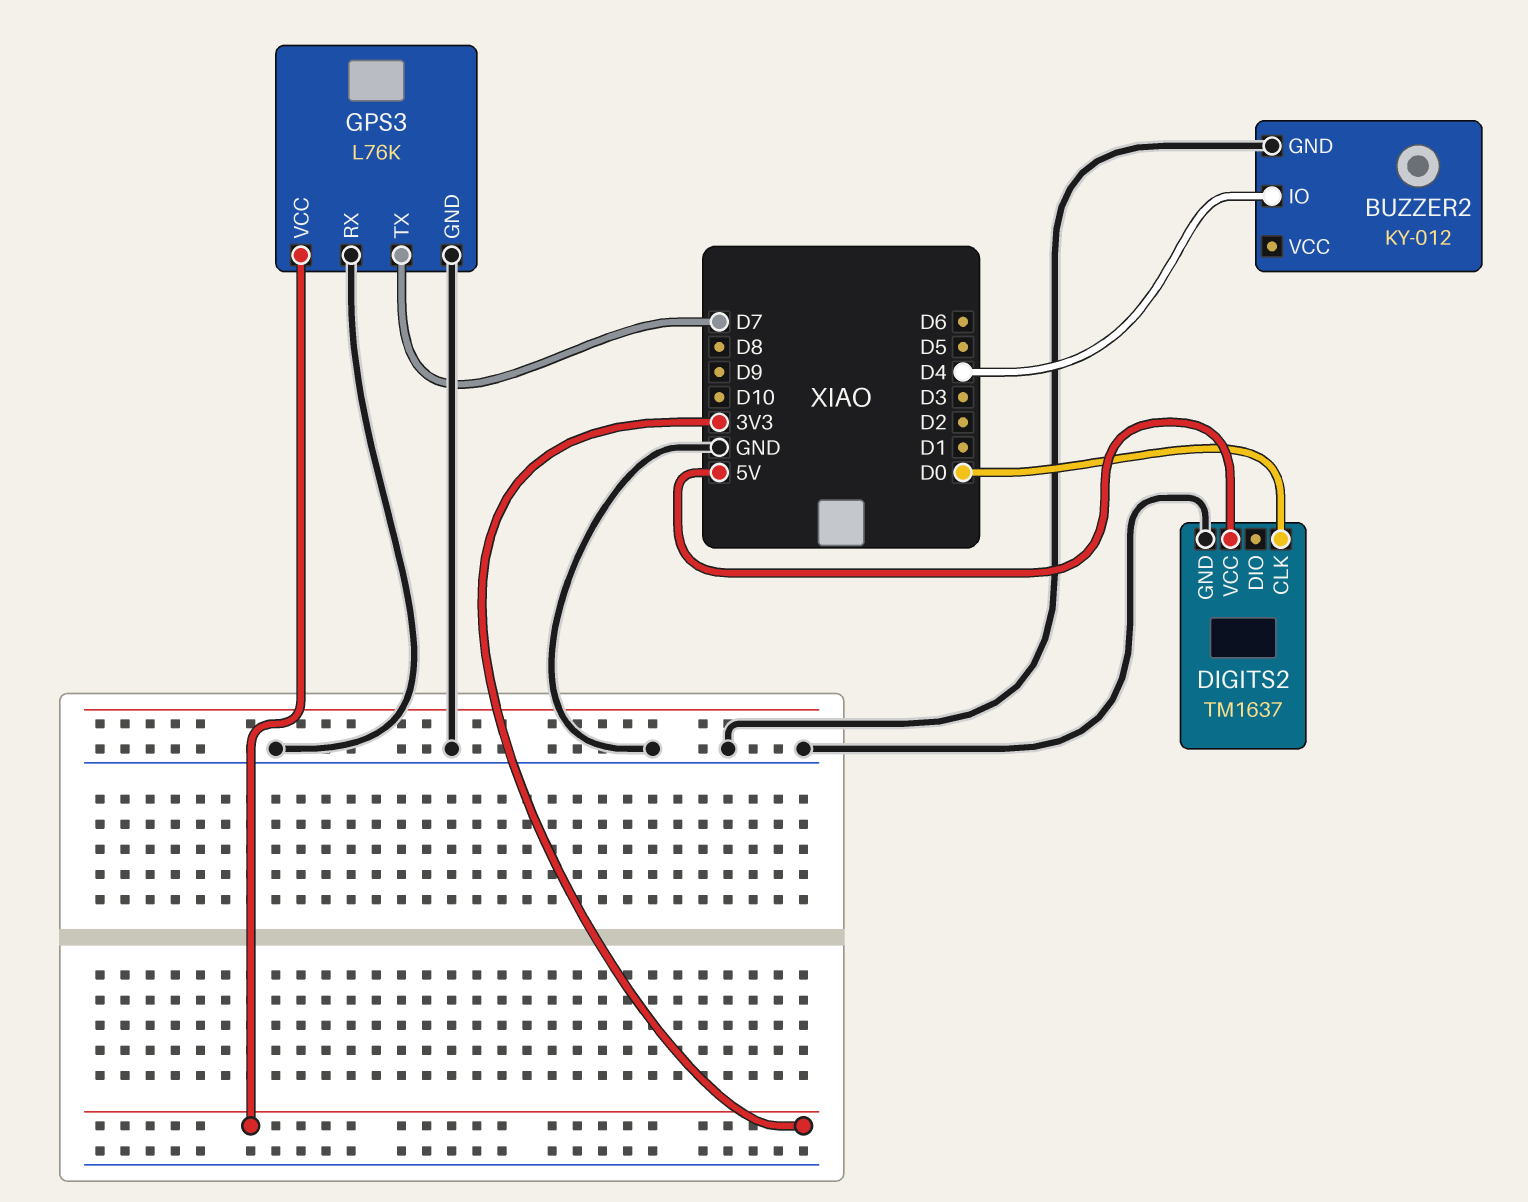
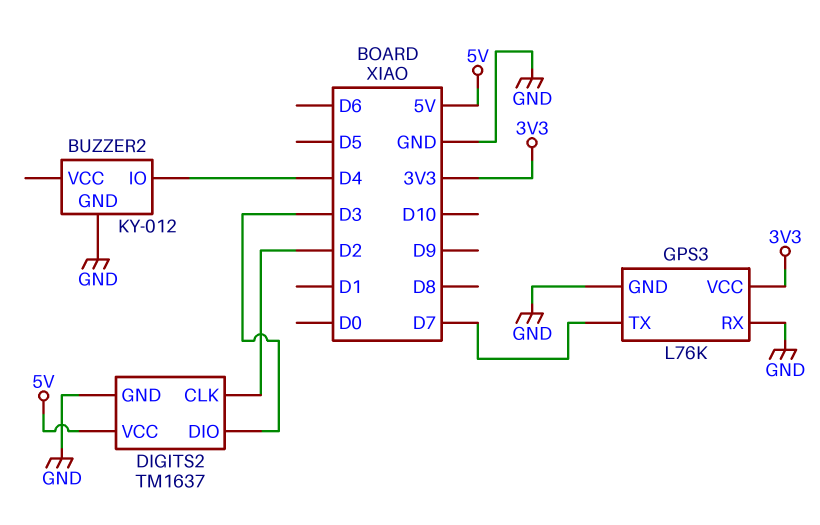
DIGITS2 pin CLK: D0 -> D2
DIGITS2 pin DIO: none -> D3

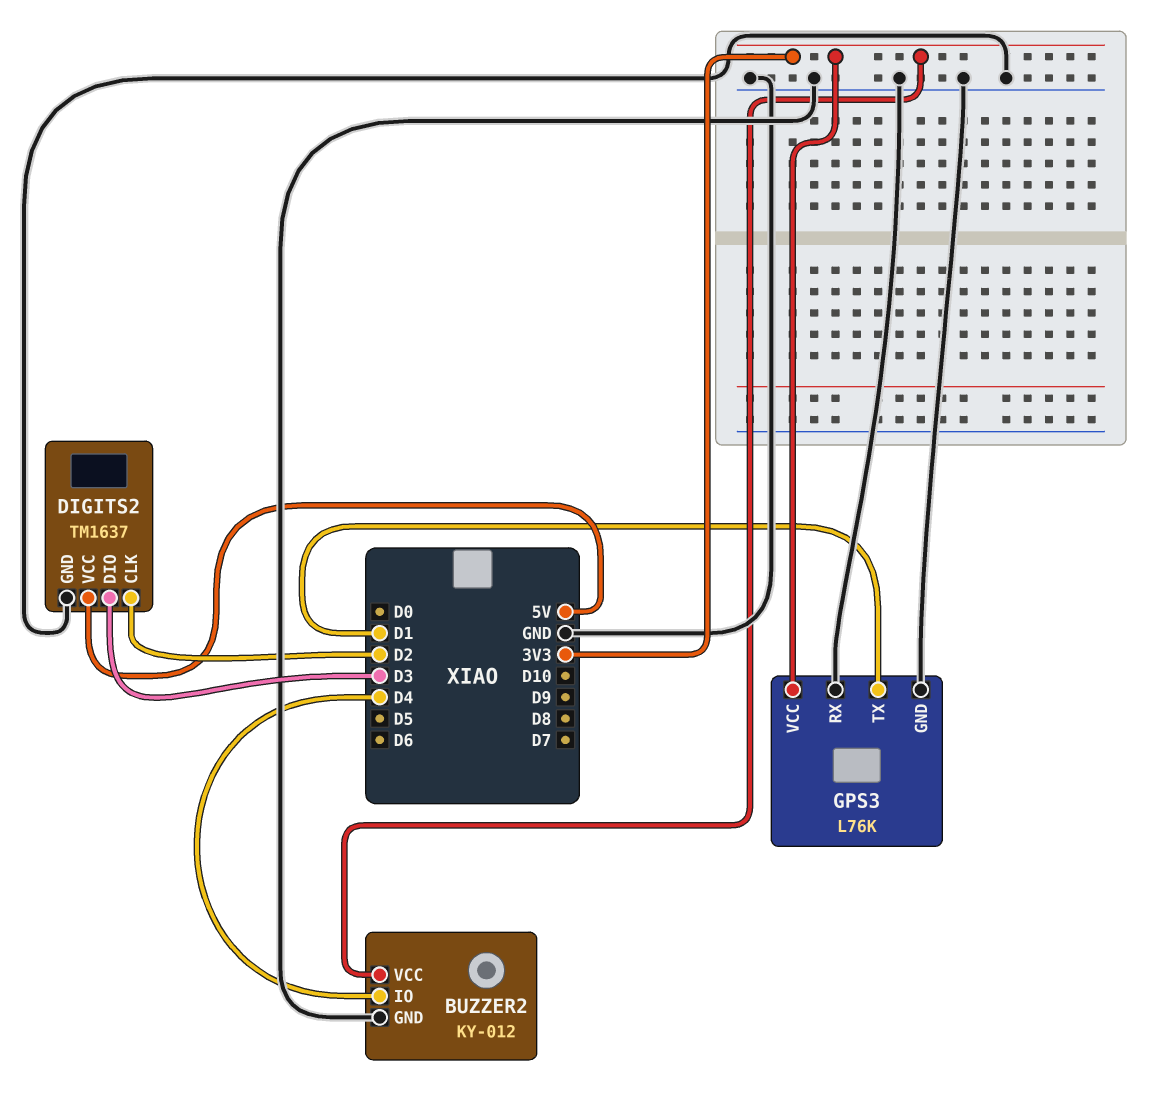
BUZZER2 pin VCC: none -> 3V3
GPS3 pin TX: D7 -> D1

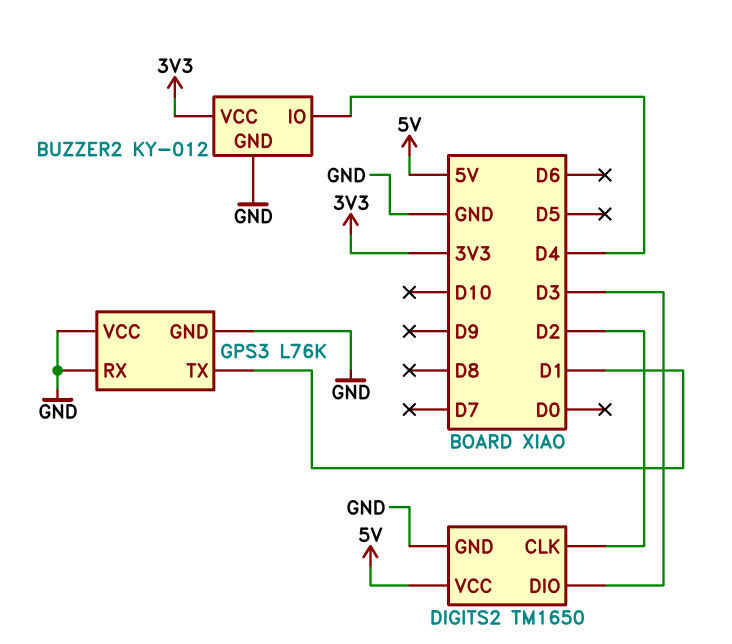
DIGITS2: TM1637 -> TM1650
GPS3 pin VCC: 3V3 -> GND

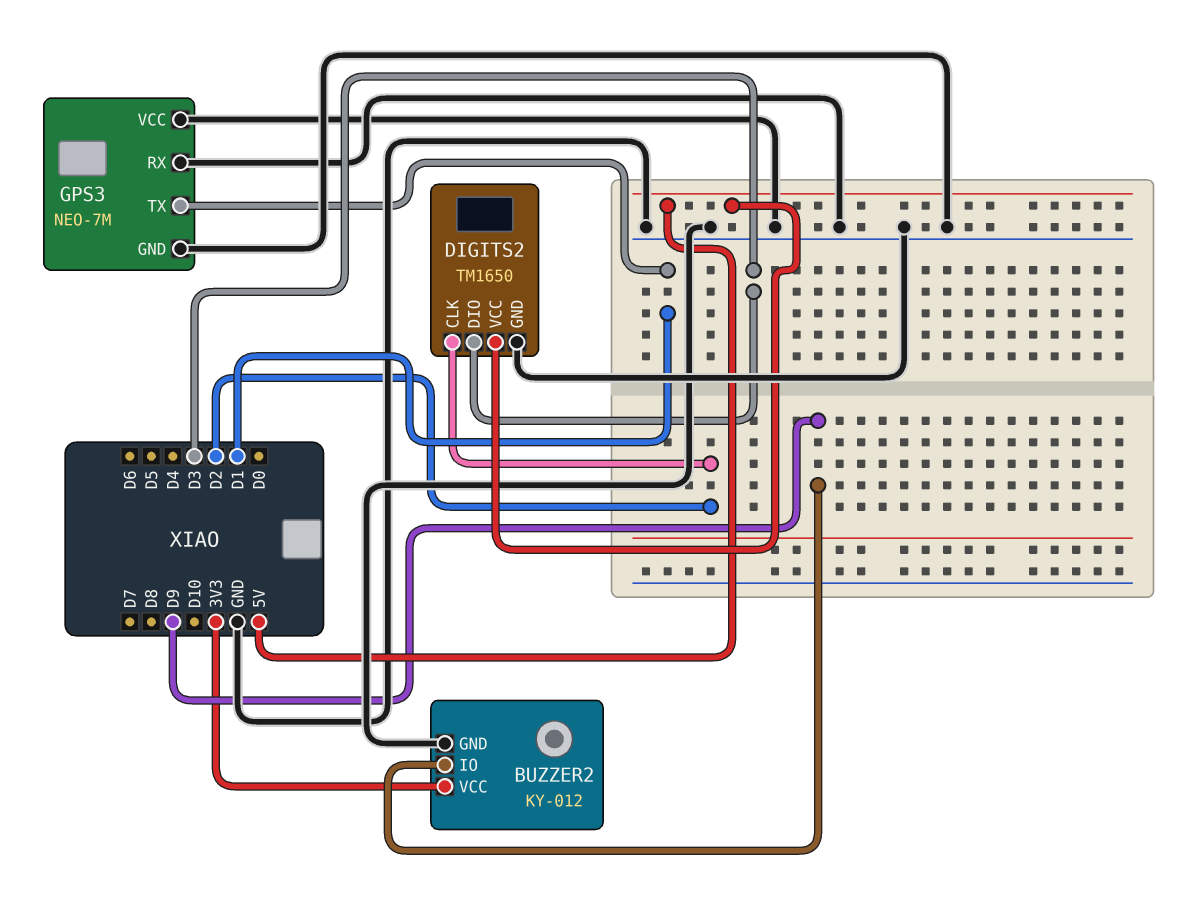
BUZZER2 pin IO: D4 -> D9
GPS3: L76K -> NEO-7M

